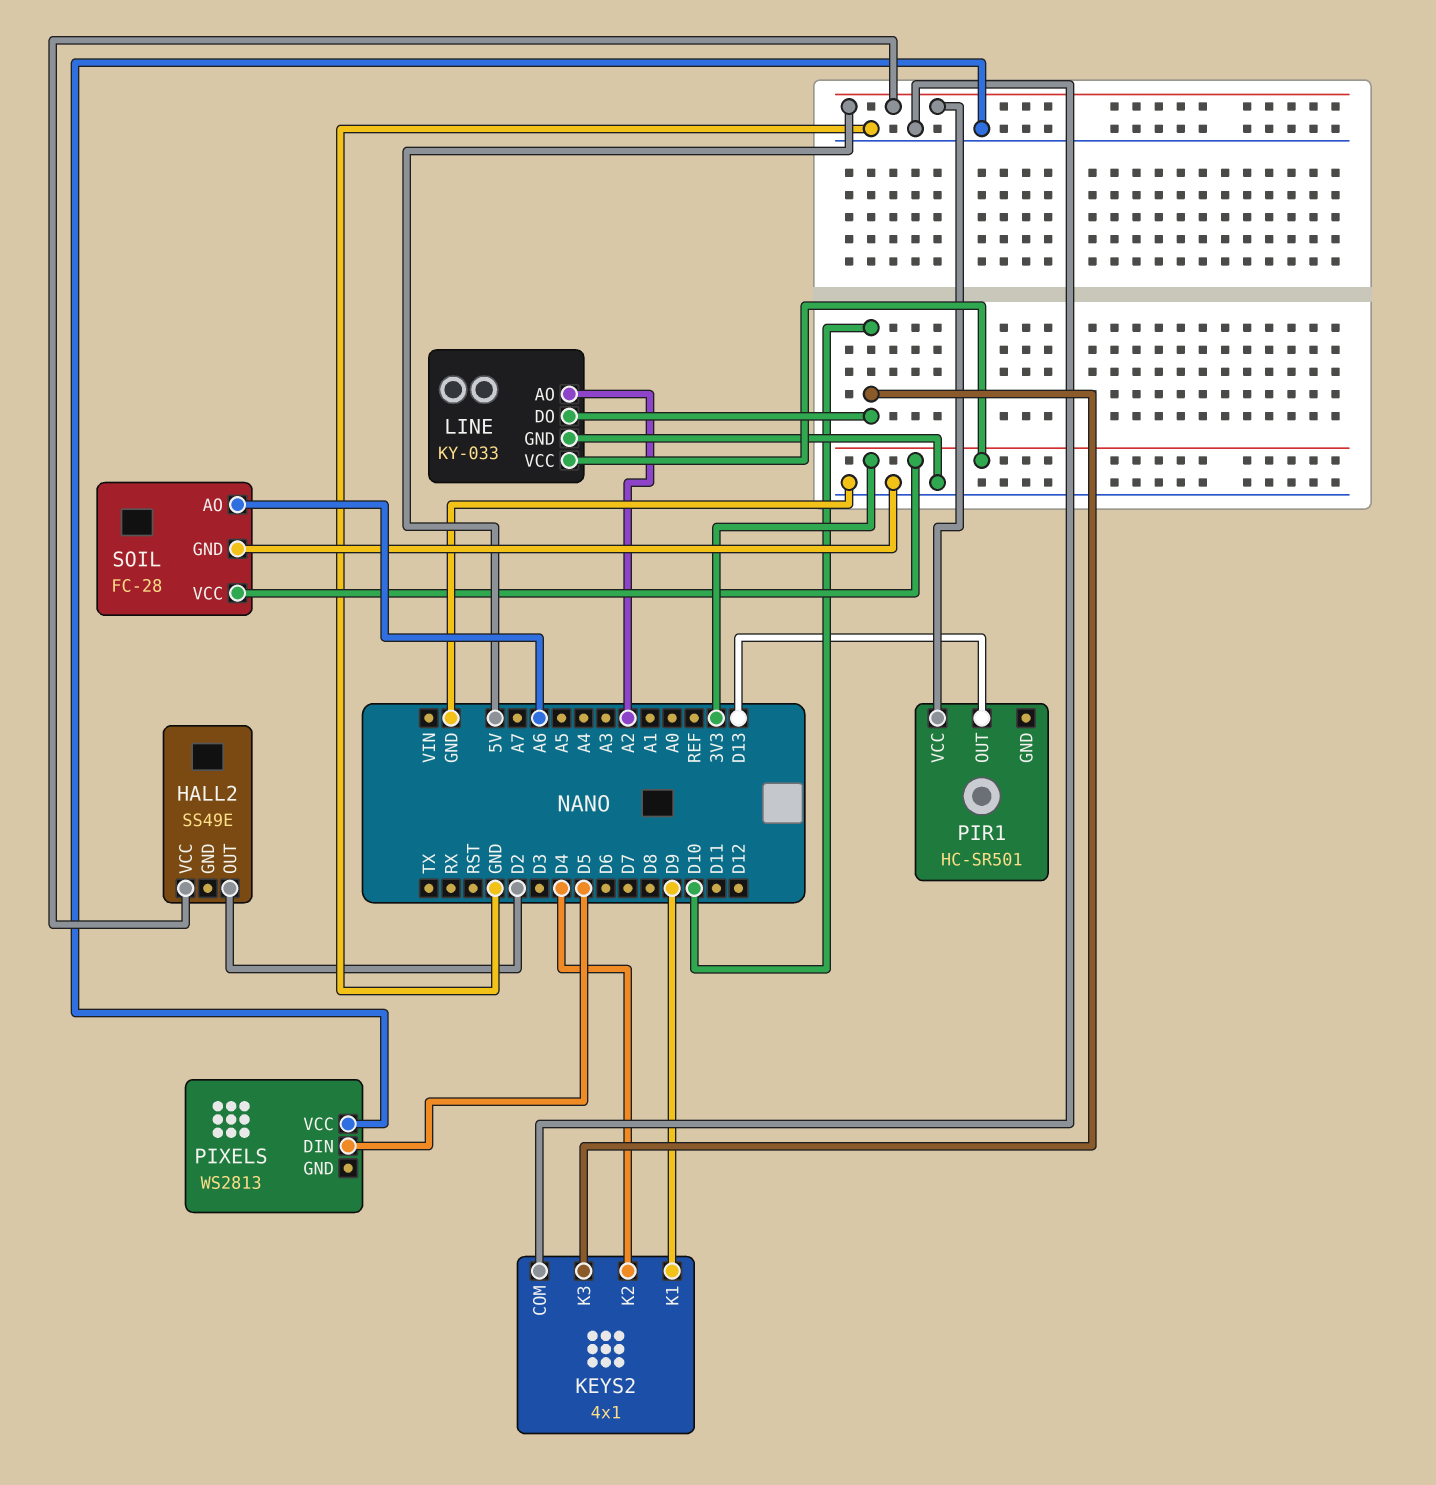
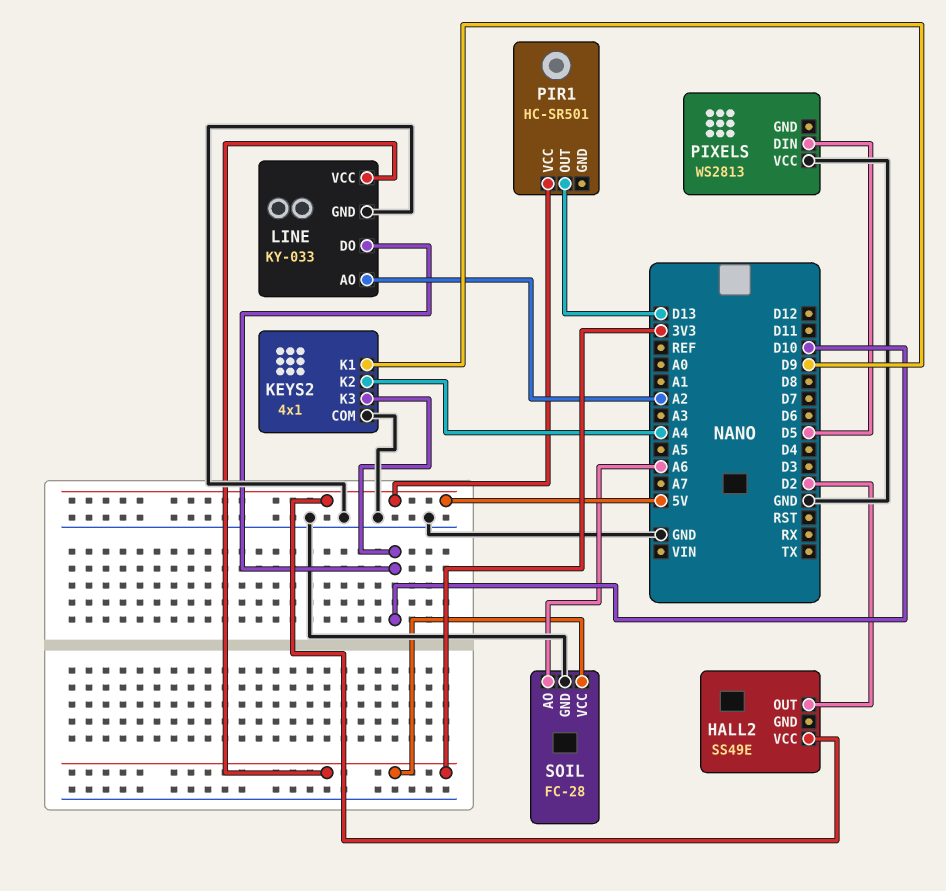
KEYS2 pin K2: D4 -> A4

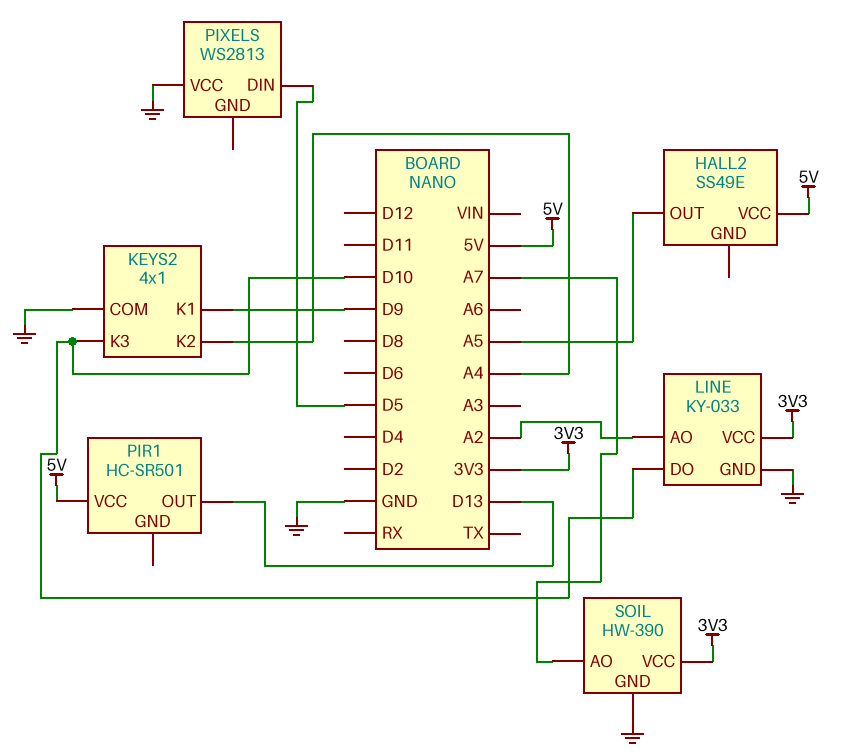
HALL2 pin OUT: D2 -> A5
SOIL: FC-28 -> HW-390
SOIL pin AO: A6 -> A7

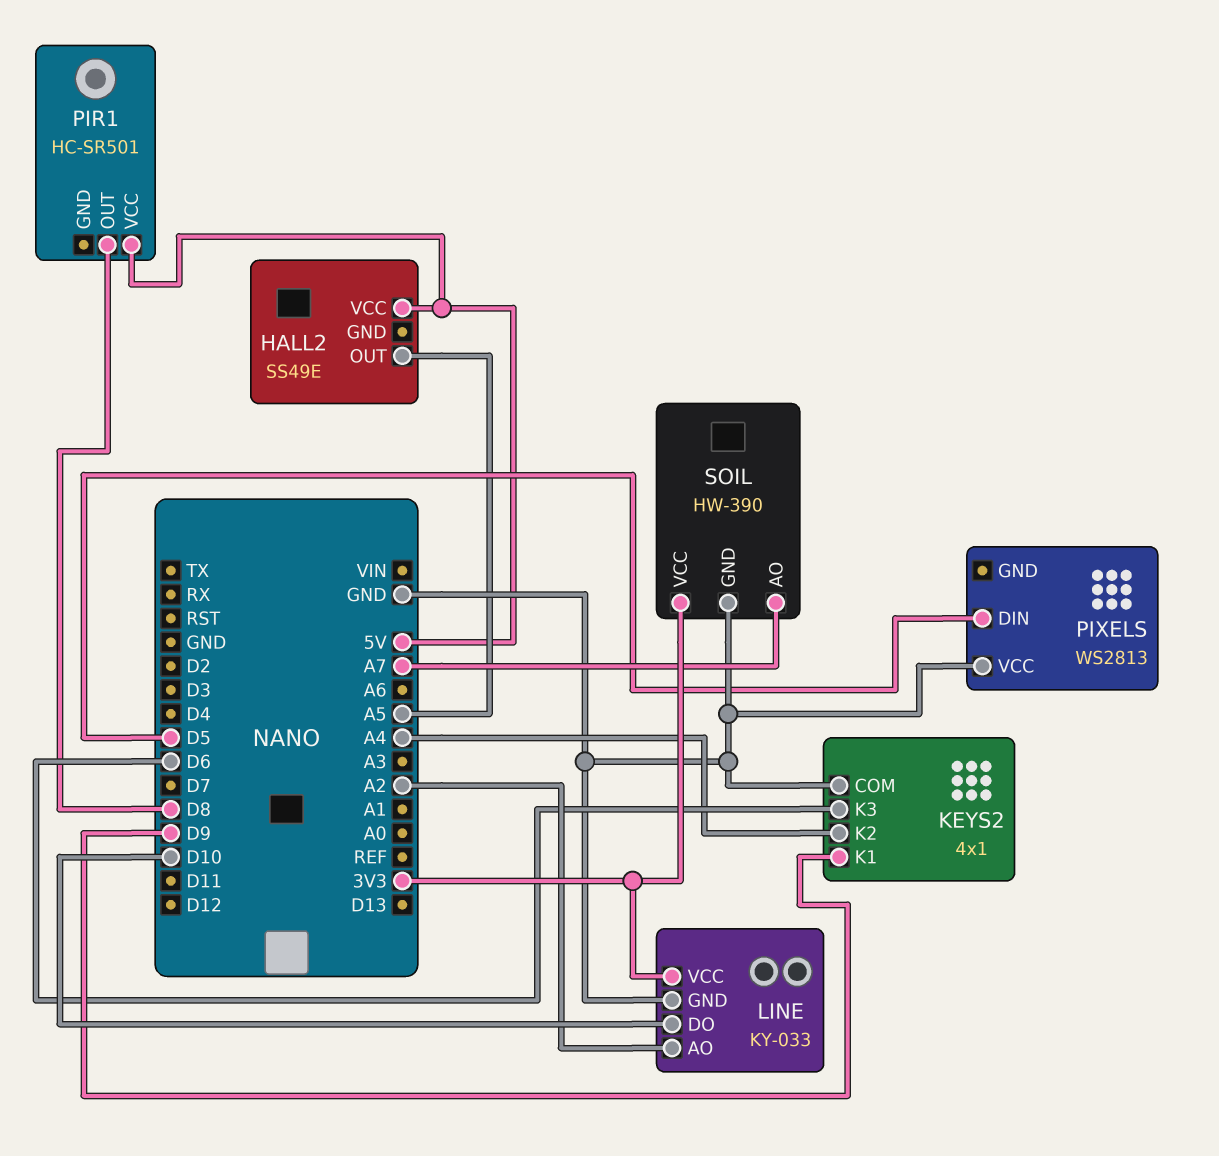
KEYS2 pin K3: D10 -> D6
PIR1 pin OUT: D13 -> D8

